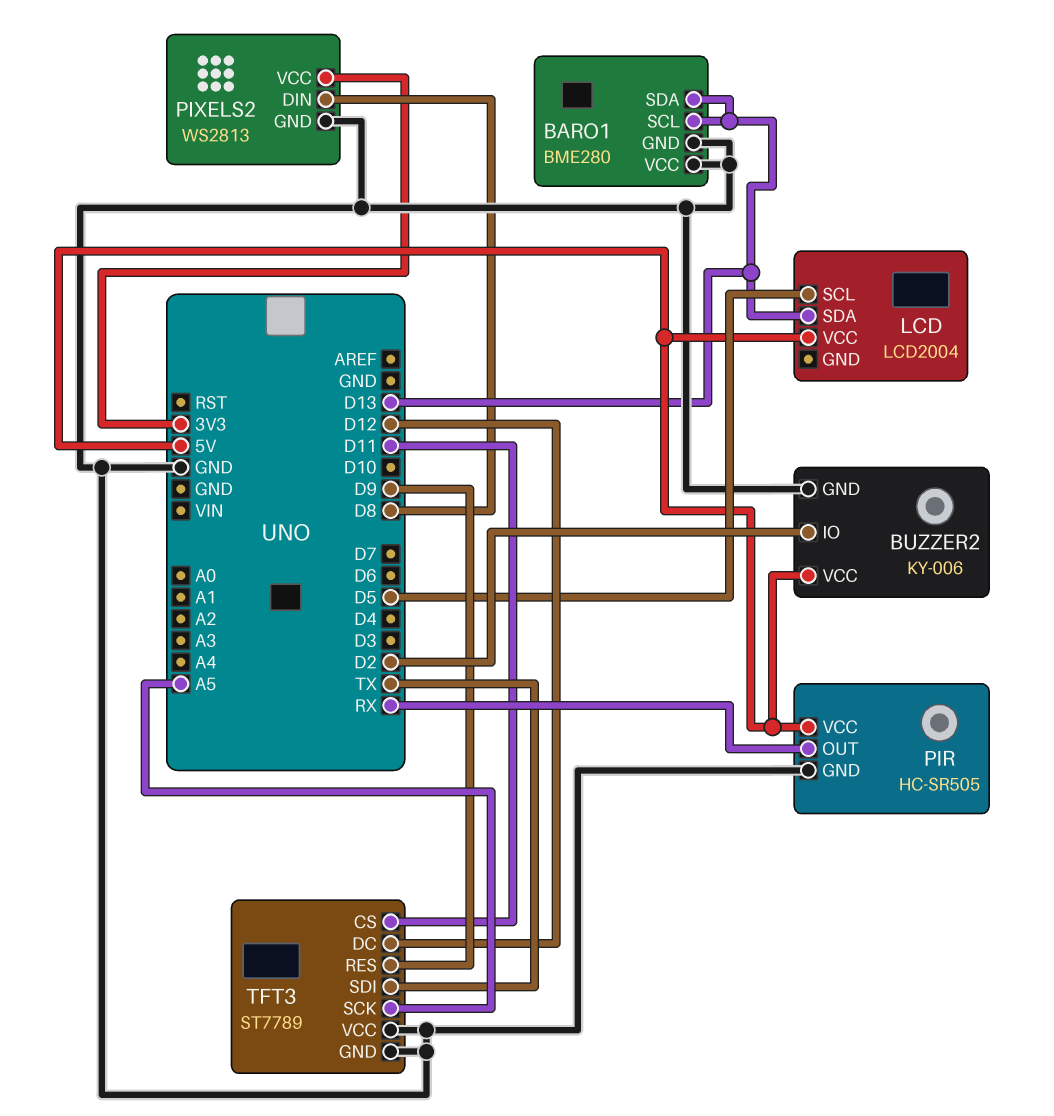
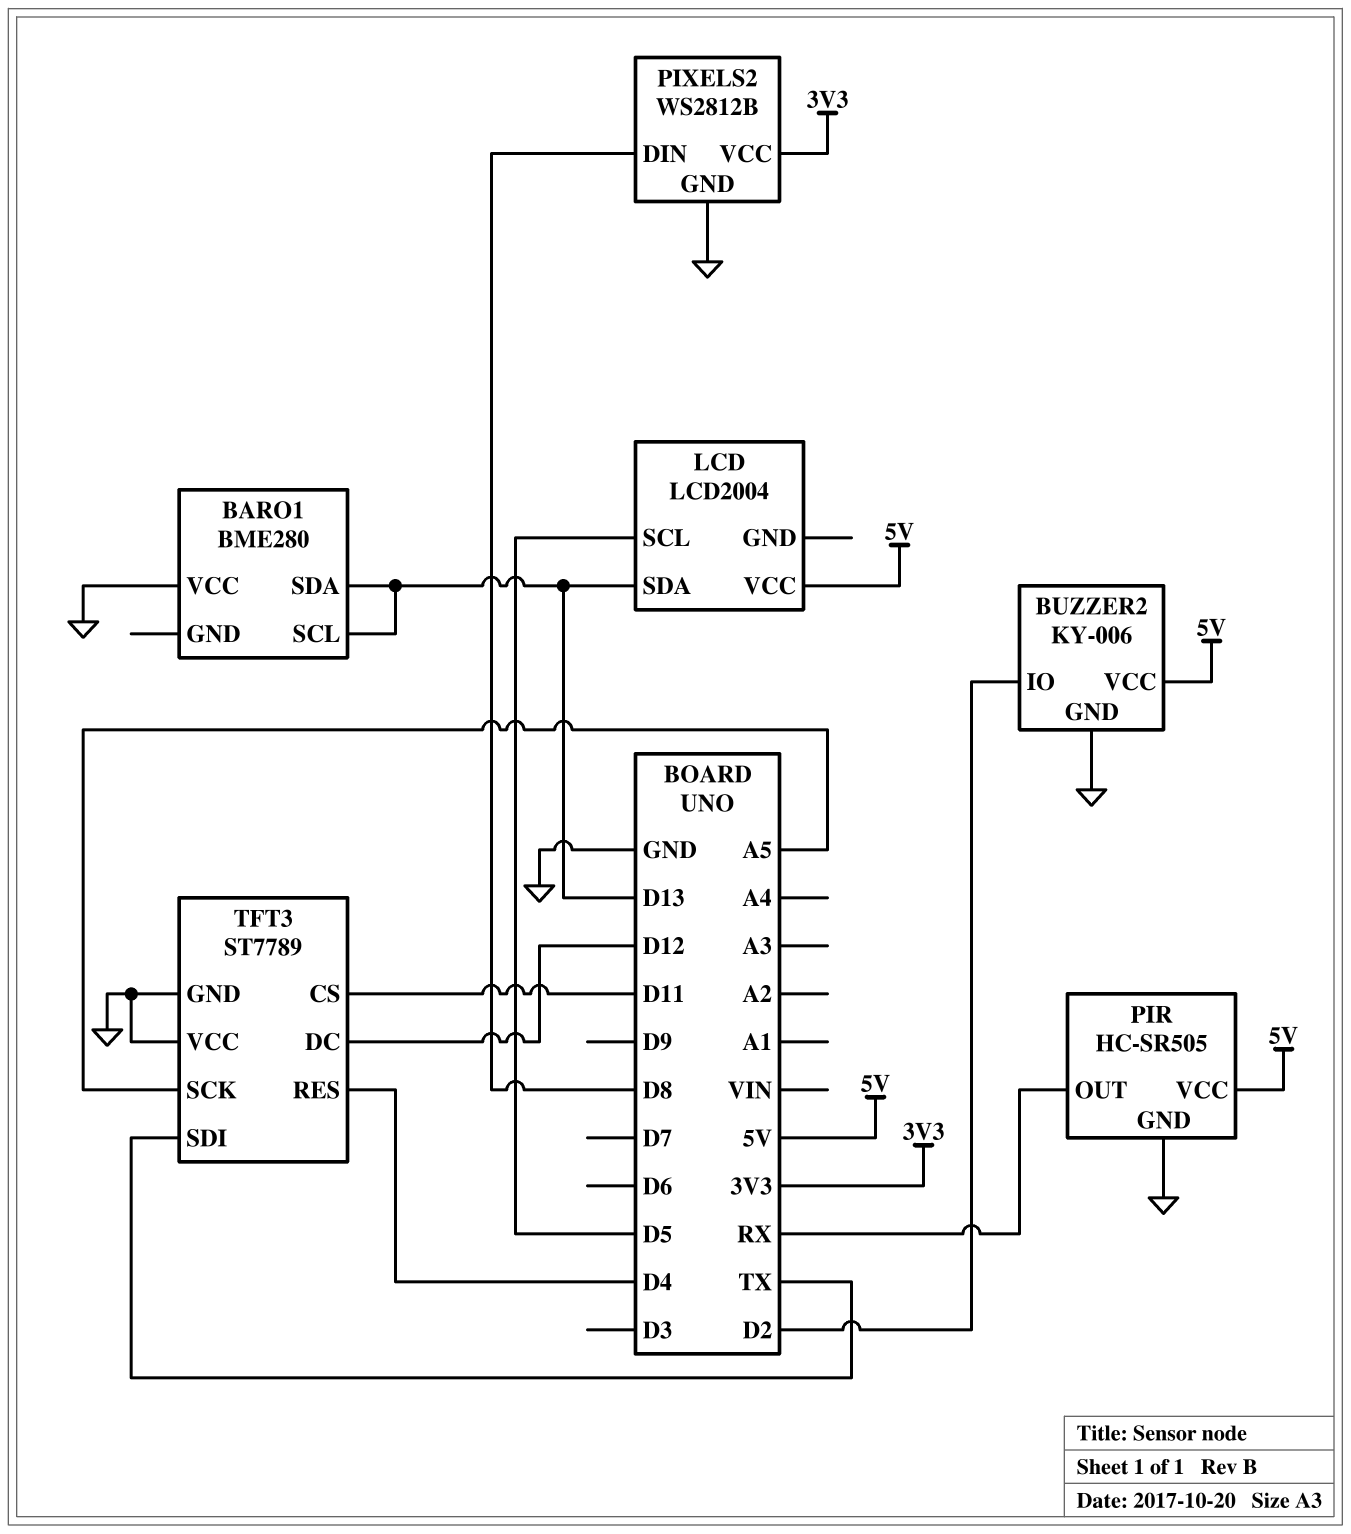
BARO1 pin GND: GND -> none
PIXELS2: WS2813 -> WS2812B
TFT3 pin RES: D9 -> D4

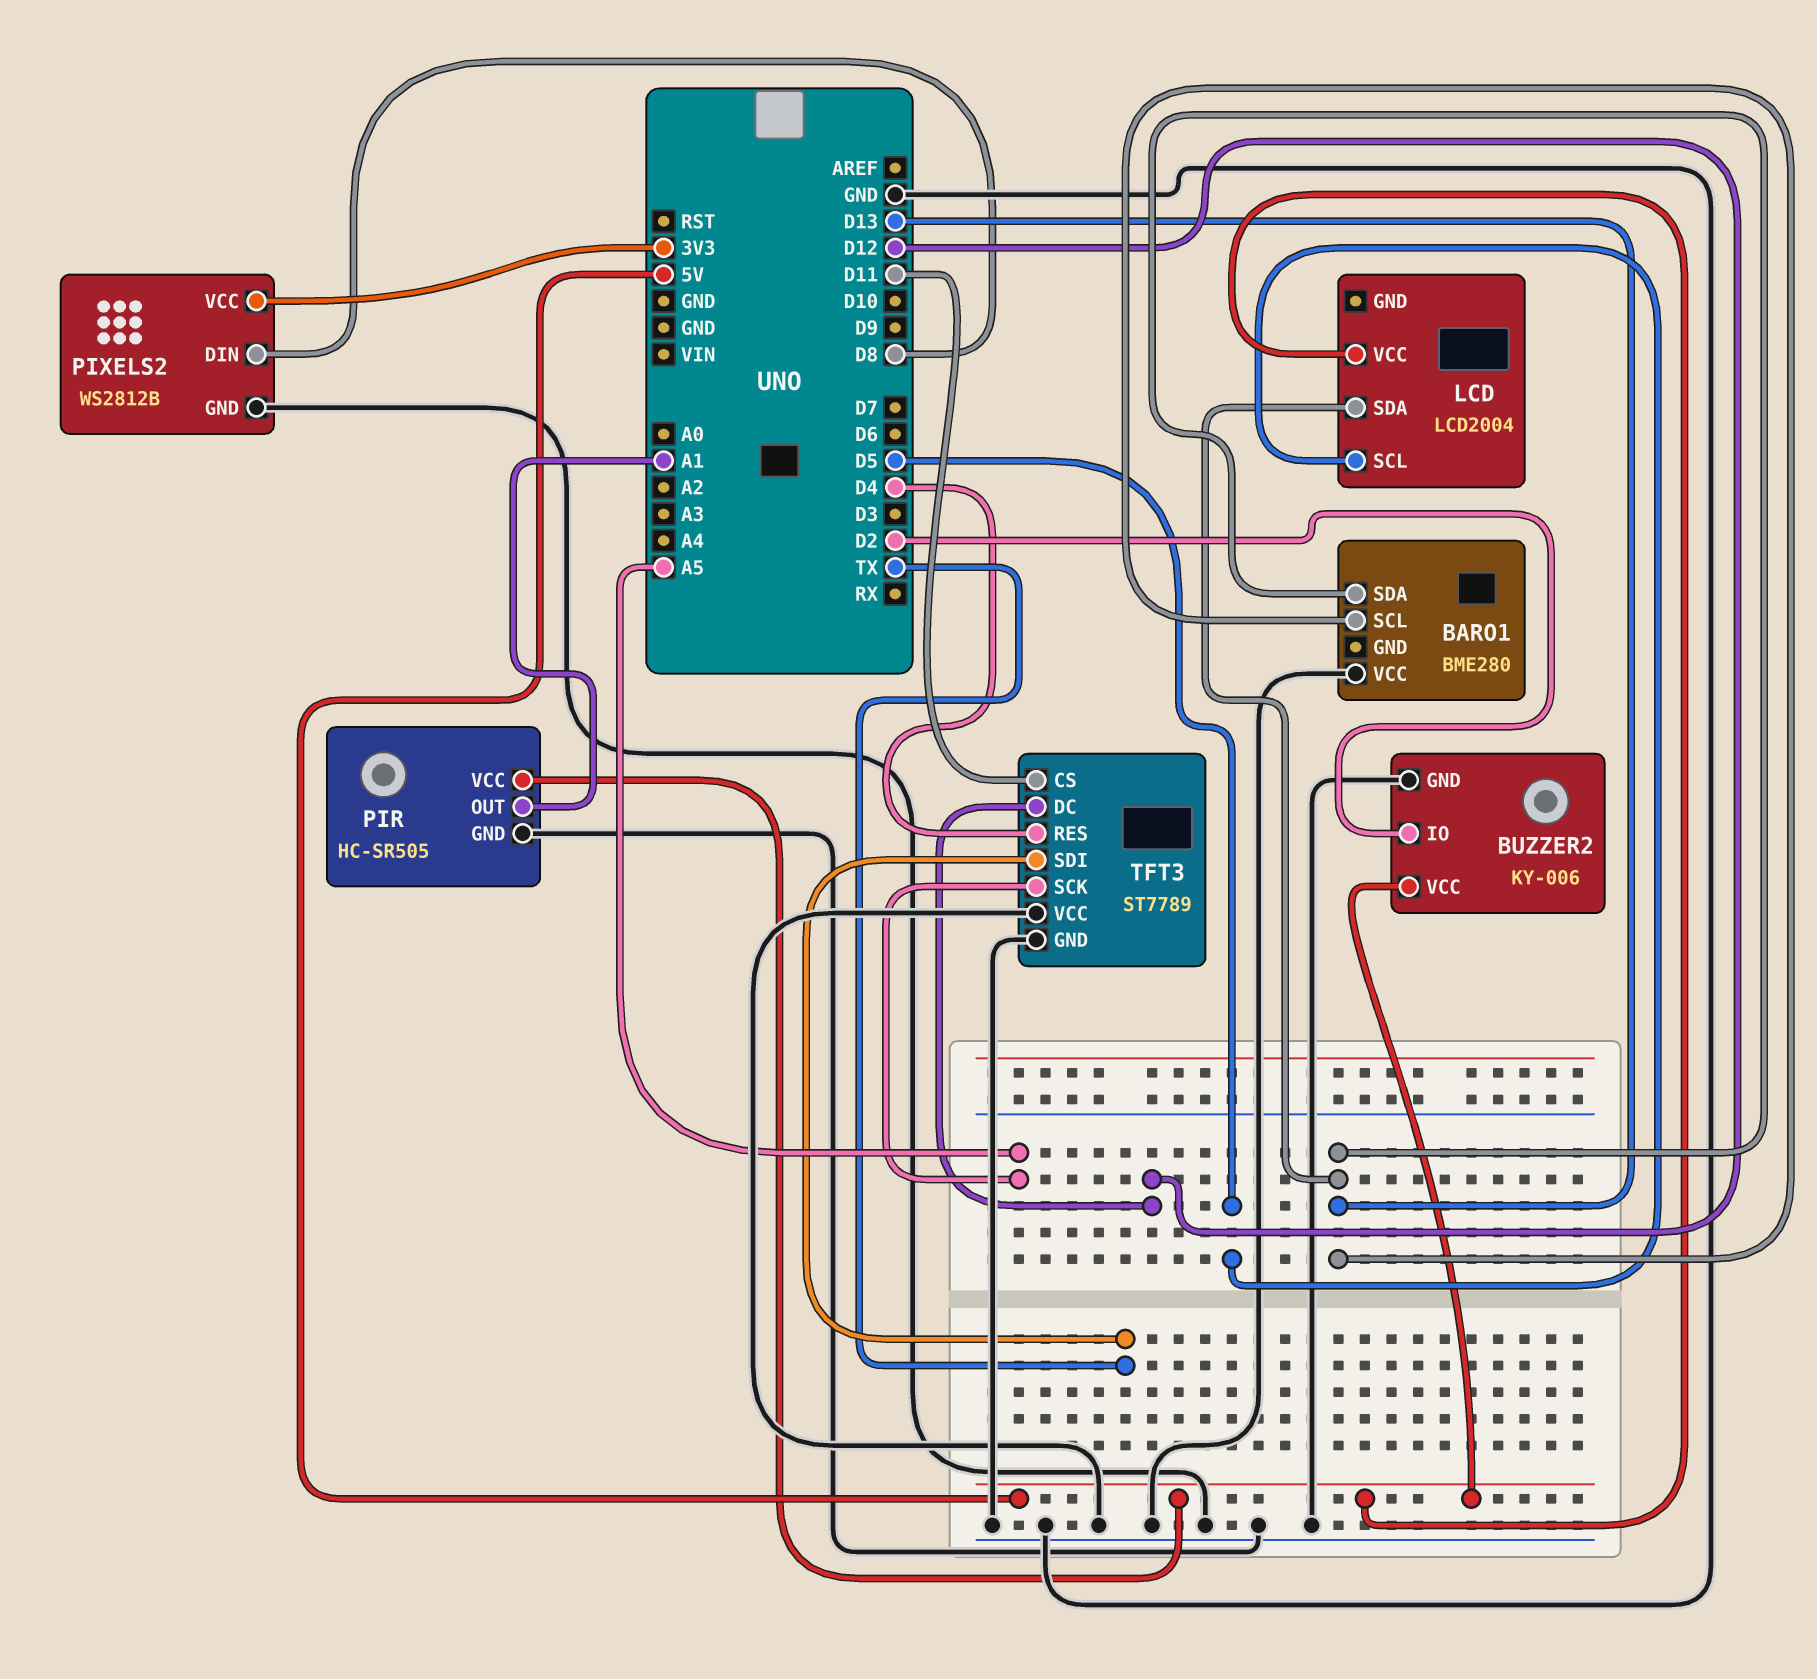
PIR pin OUT: RX -> A1

